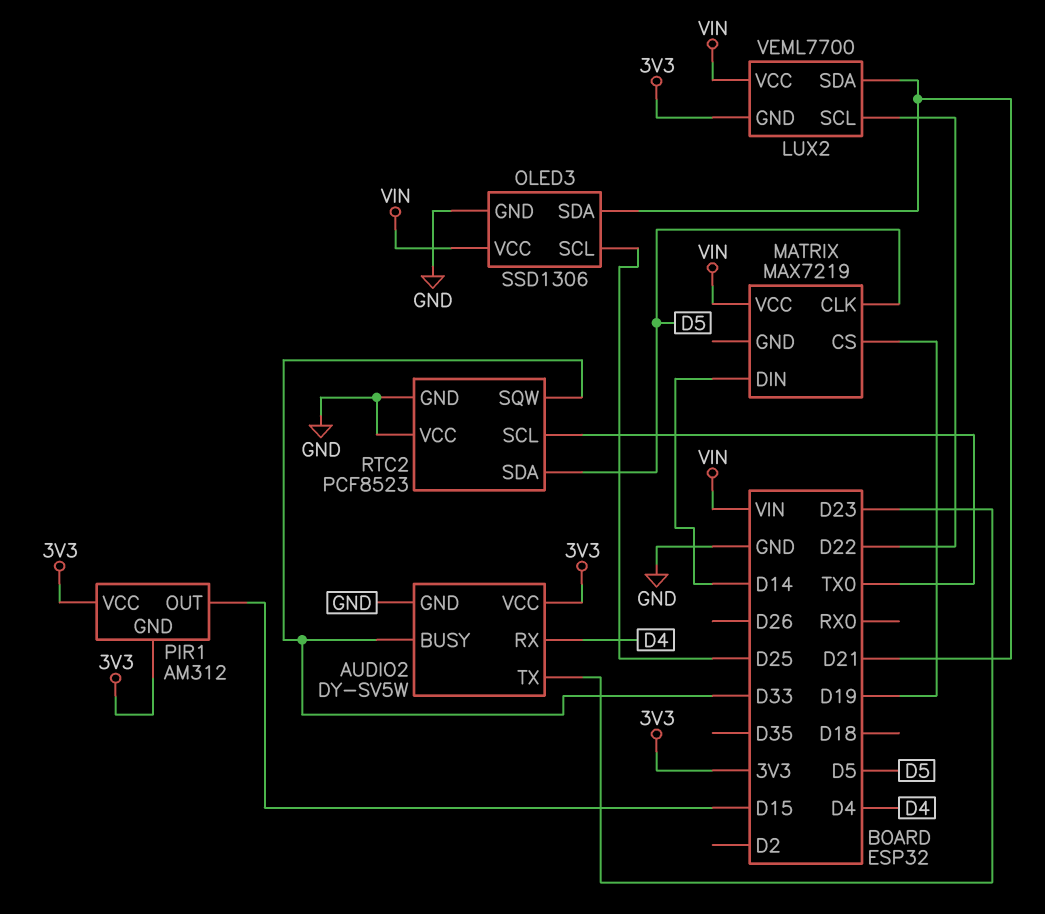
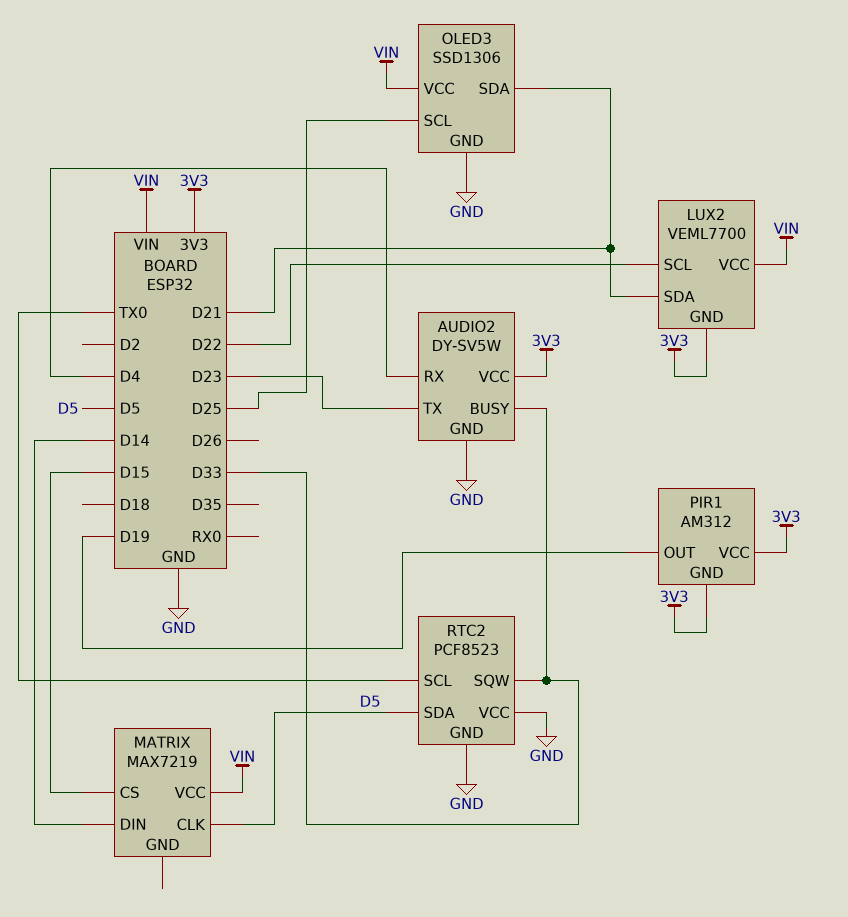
MATRIX pin CS: D19 -> D15
PIR1 pin OUT: D15 -> D19

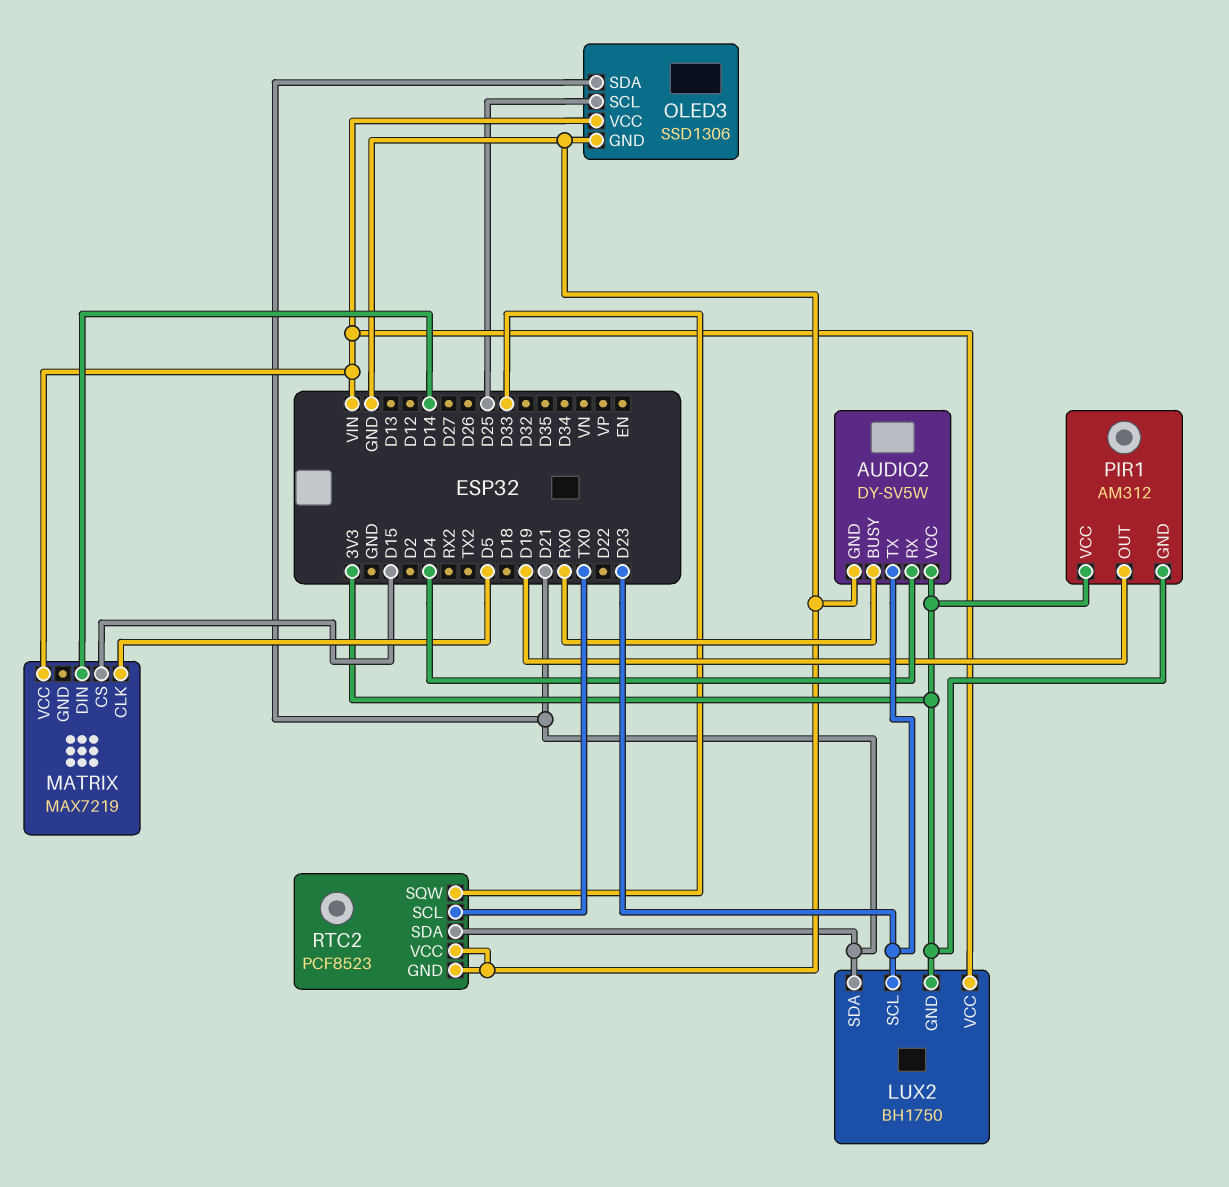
AUDIO2 pin BUSY: D33 -> RX0
LUX2: VEML7700 -> BH1750
LUX2 pin SCL: D22 -> D23
RTC2 pin SDA: D5 -> D21

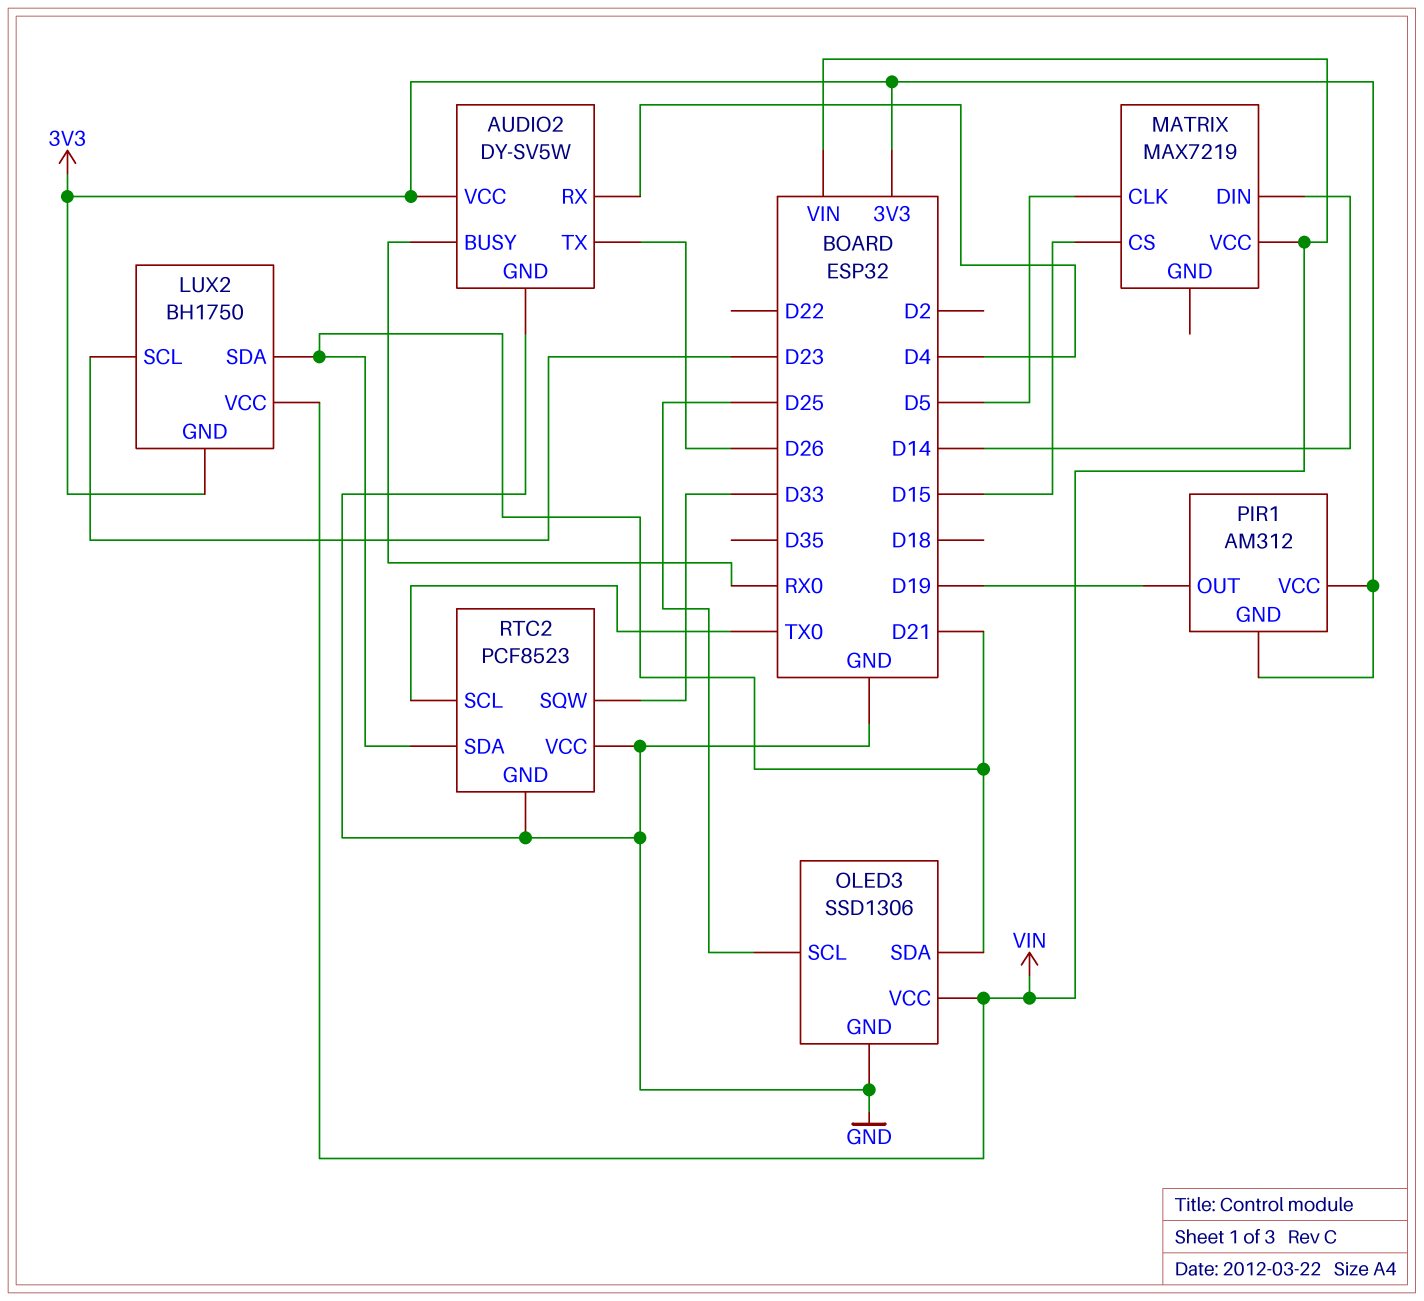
AUDIO2 pin TX: D23 -> D26

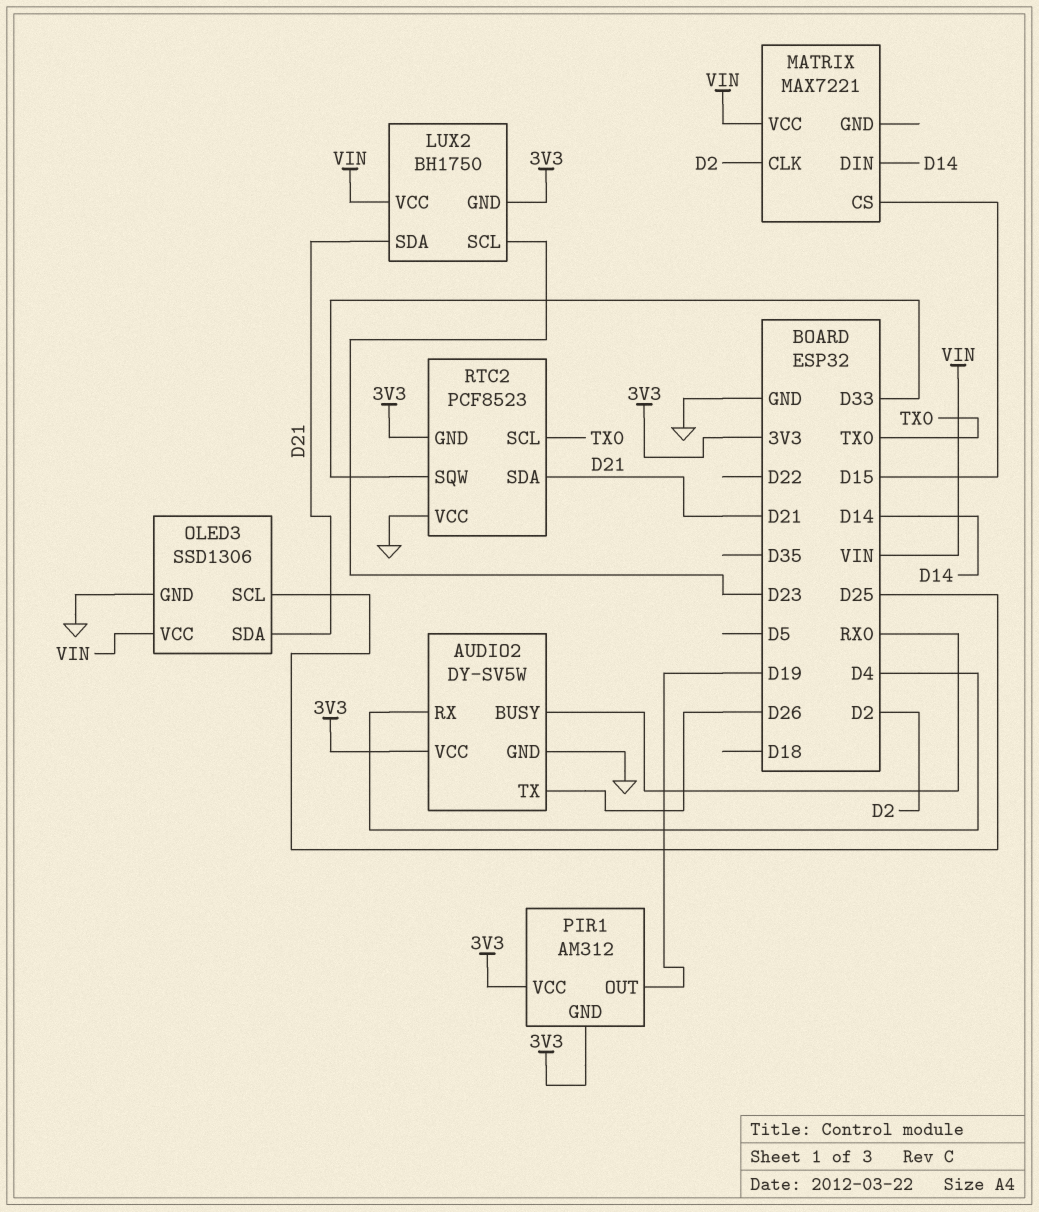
MATRIX: MAX7219 -> MAX7221
MATRIX pin CLK: D5 -> D2
RTC2 pin GND: GND -> 3V3

